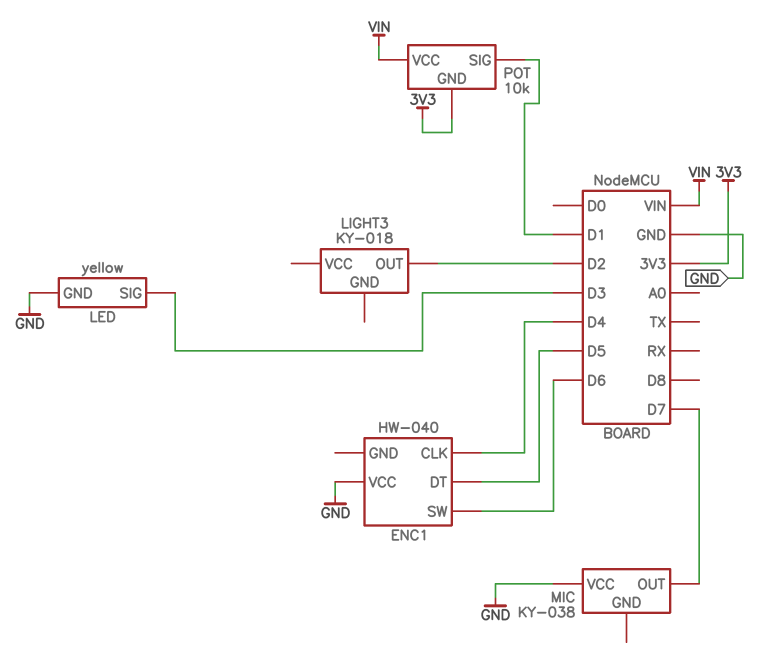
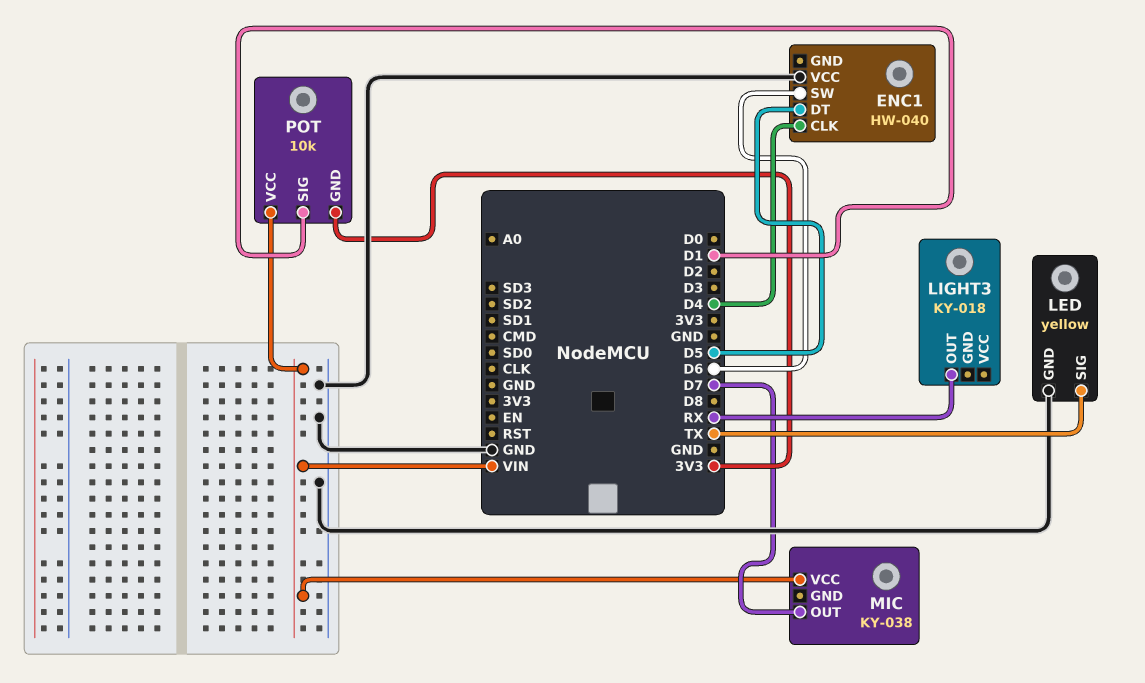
LED pin SIG: D3 -> TX
LIGHT3 pin OUT: D2 -> RX
MIC pin VCC: GND -> VIN

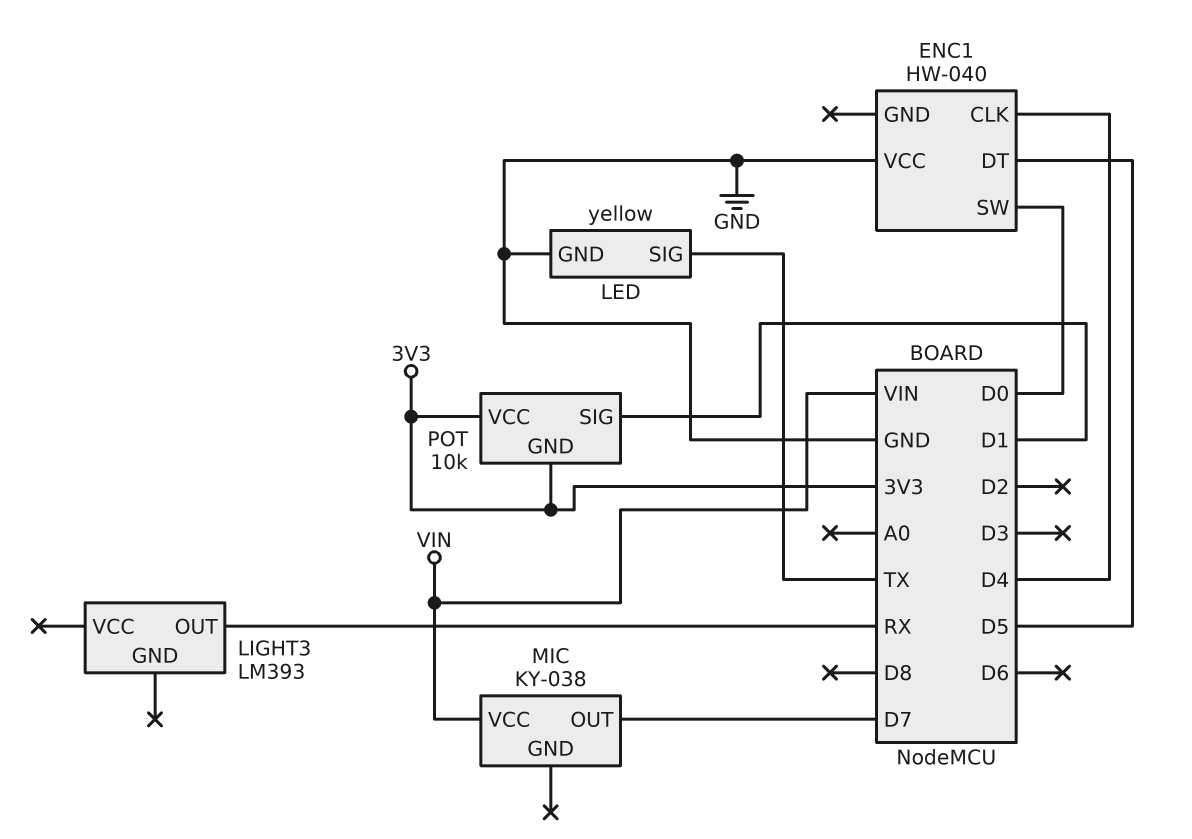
ENC1 pin SW: D6 -> D0
LIGHT3: KY-018 -> LM393
POT pin VCC: VIN -> 3V3

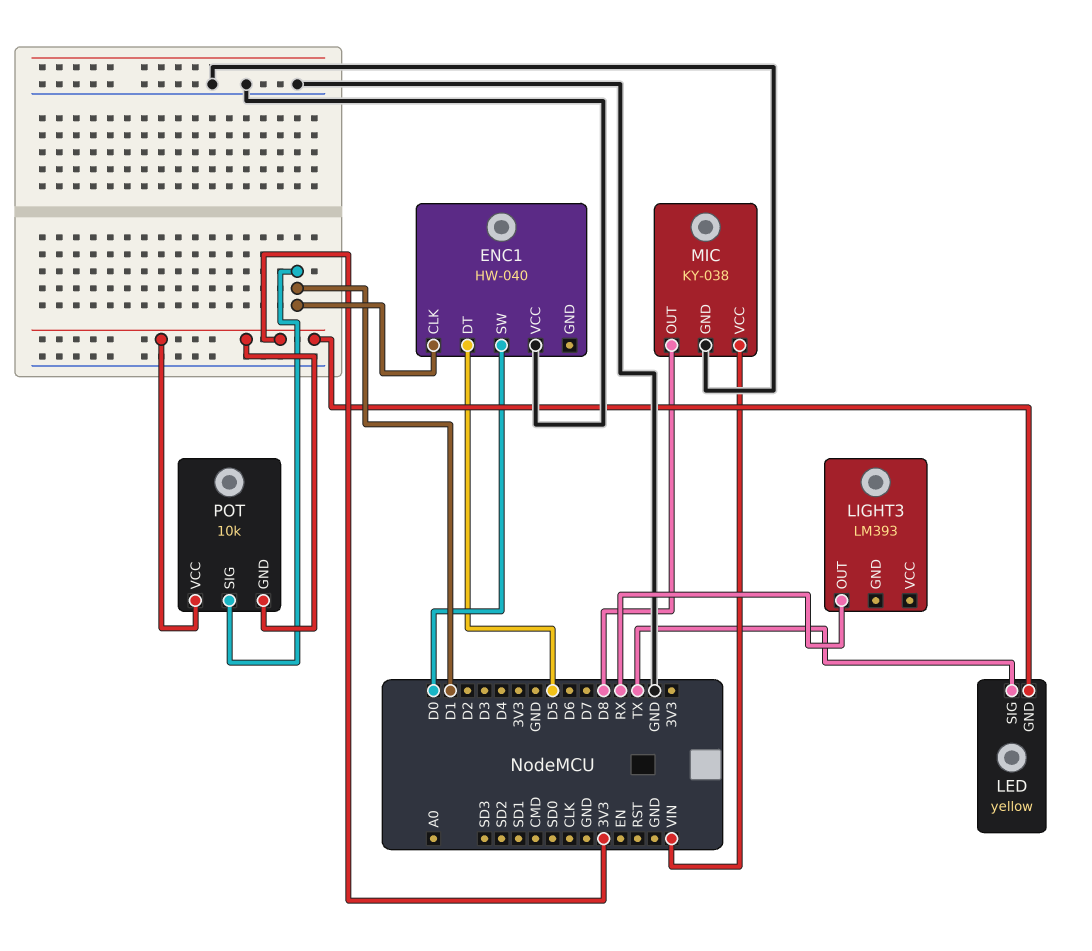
ENC1 pin CLK: D4 -> D1
LED pin GND: GND -> 3V3
MIC pin GND: none -> GND
MIC pin OUT: D7 -> D8

